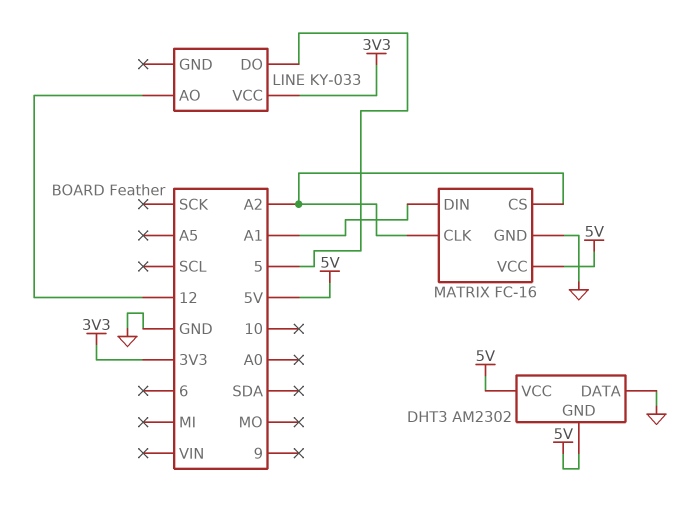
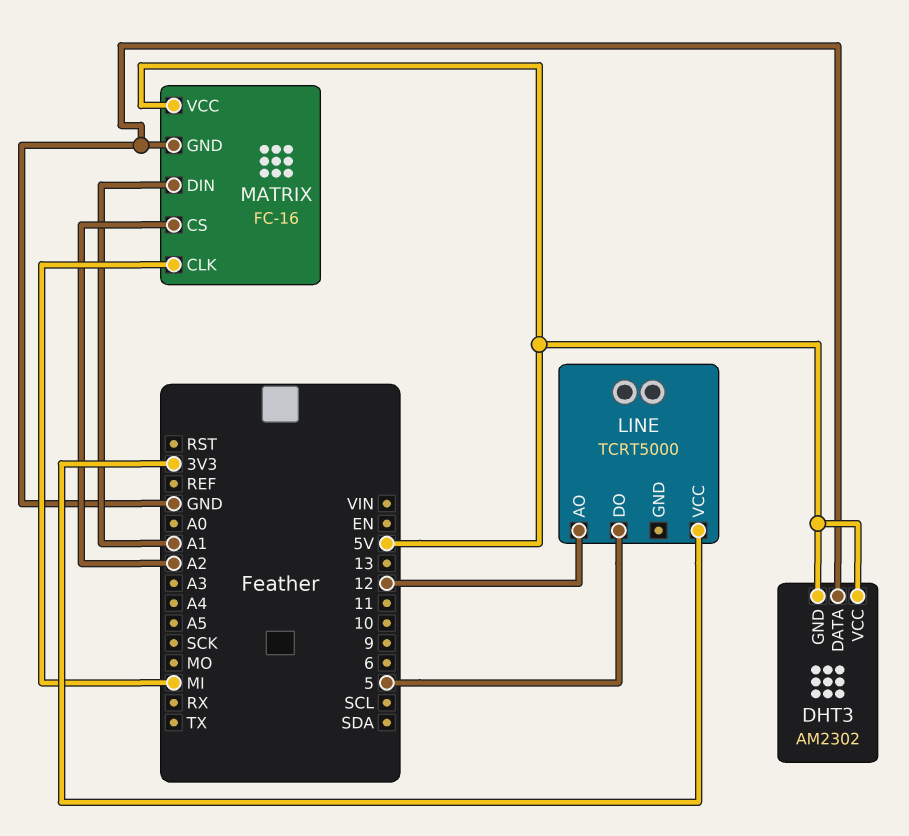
LINE: KY-033 -> TCRT5000
MATRIX pin CLK: A2 -> MI

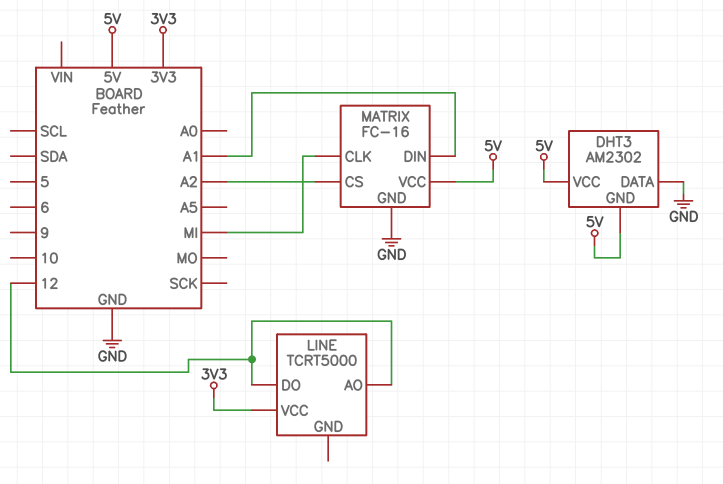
LINE pin DO: 5 -> 12

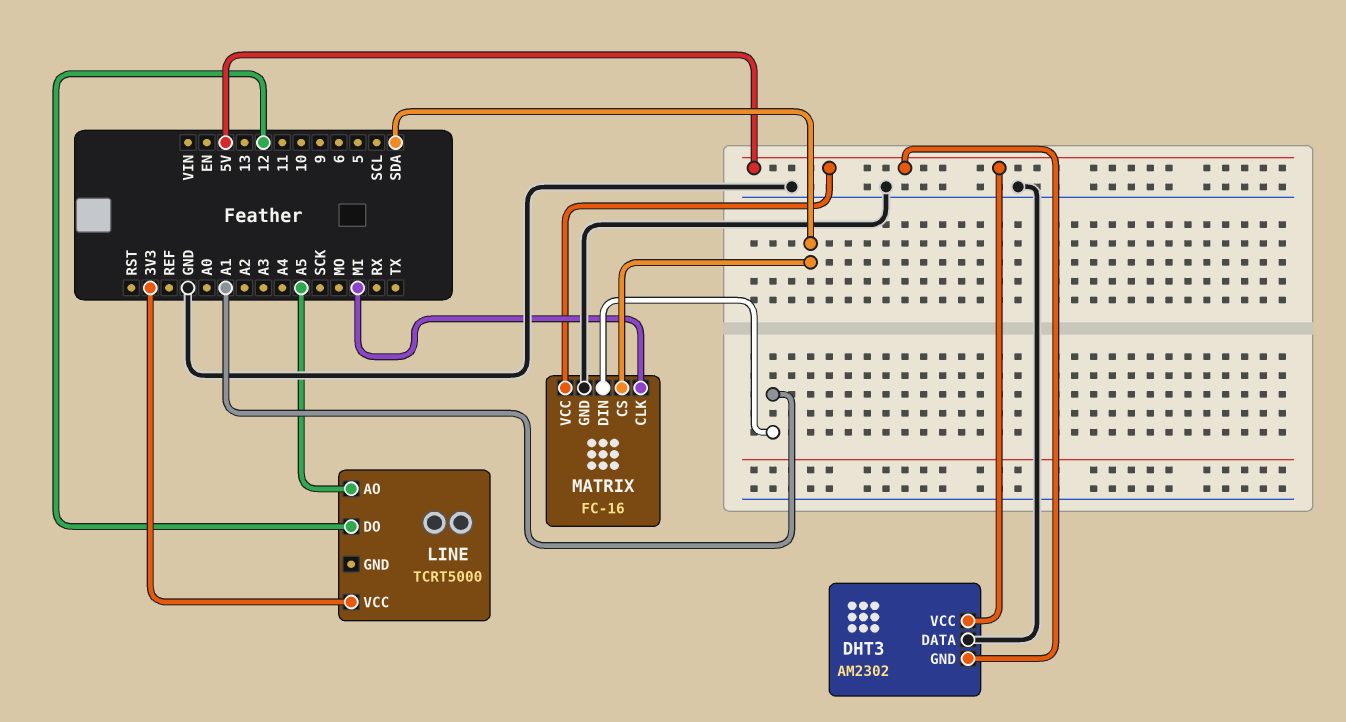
LINE pin AO: 12 -> A5
MATRIX pin CS: A2 -> SDA

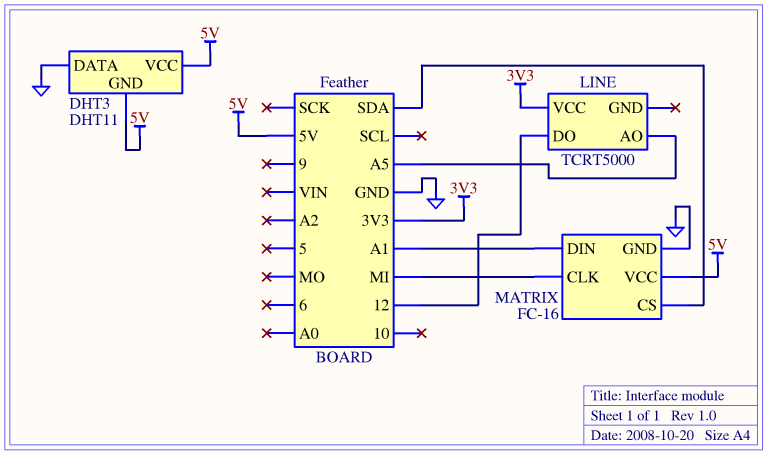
DHT3: AM2302 -> DHT11

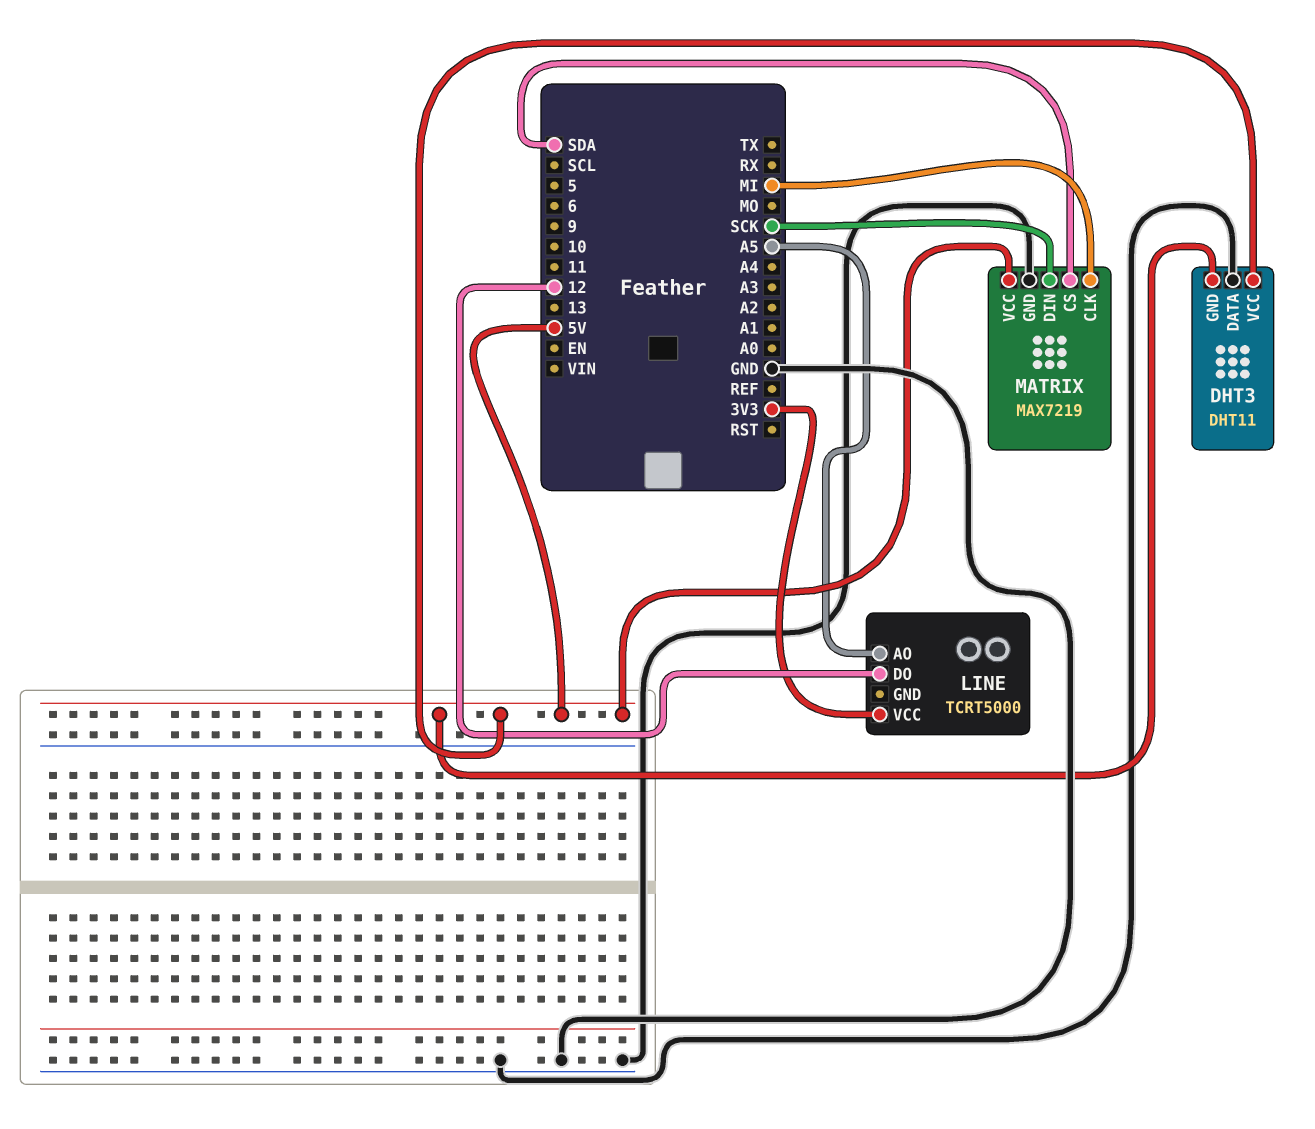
MATRIX: FC-16 -> MAX7219
MATRIX pin DIN: A1 -> SCK

